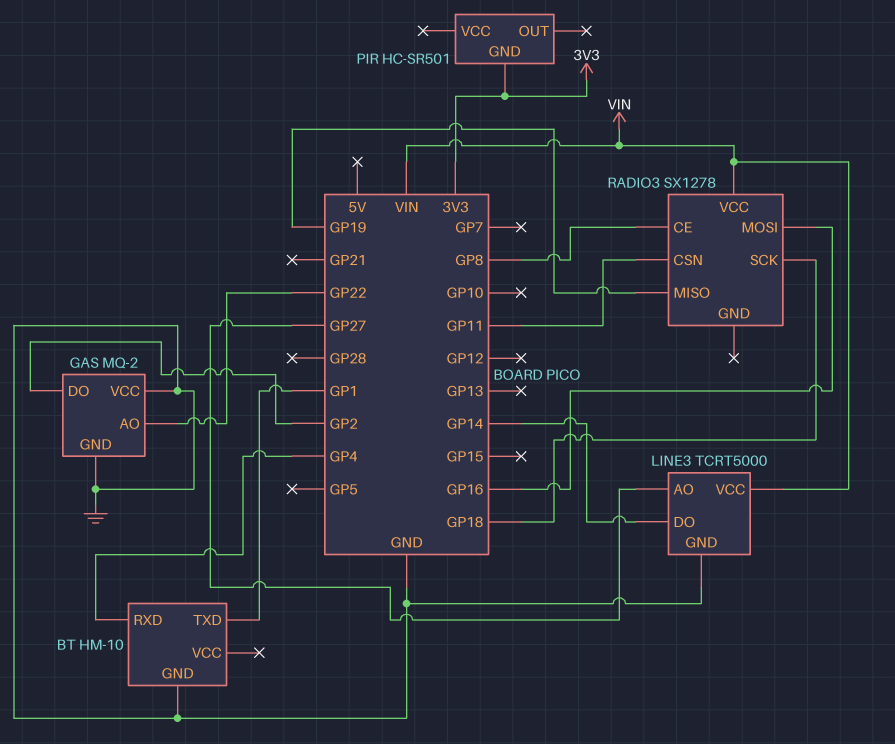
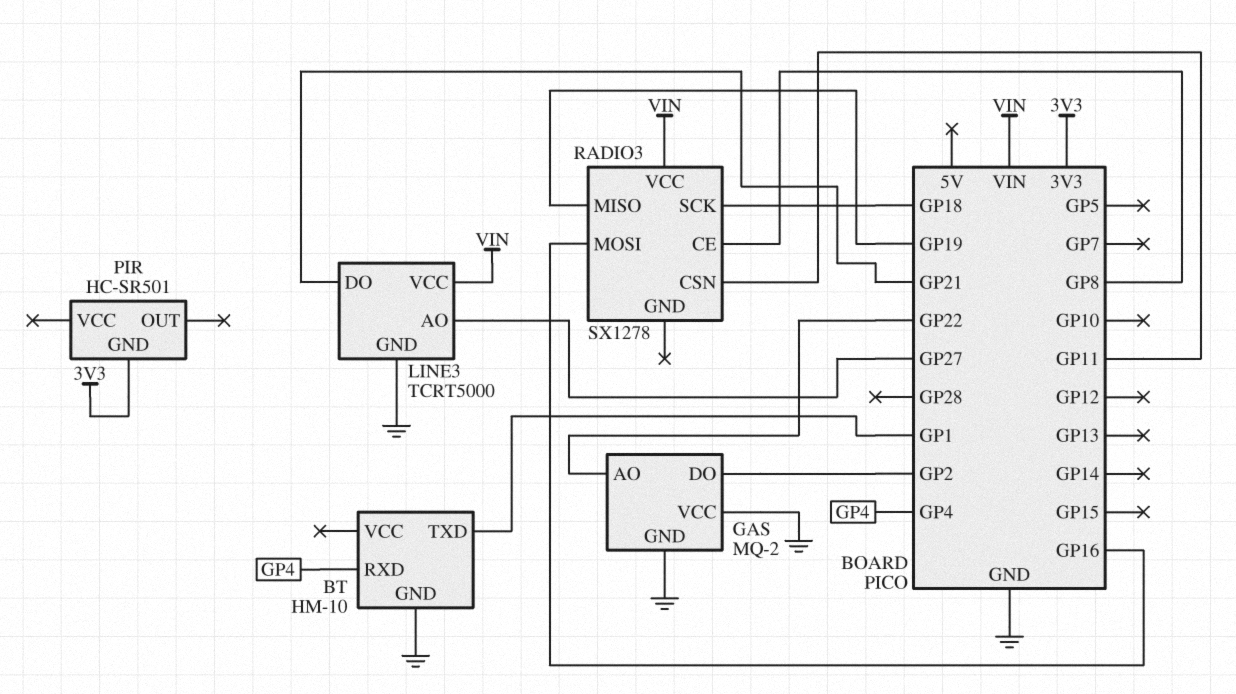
LINE3 pin DO: GP14 -> GP21

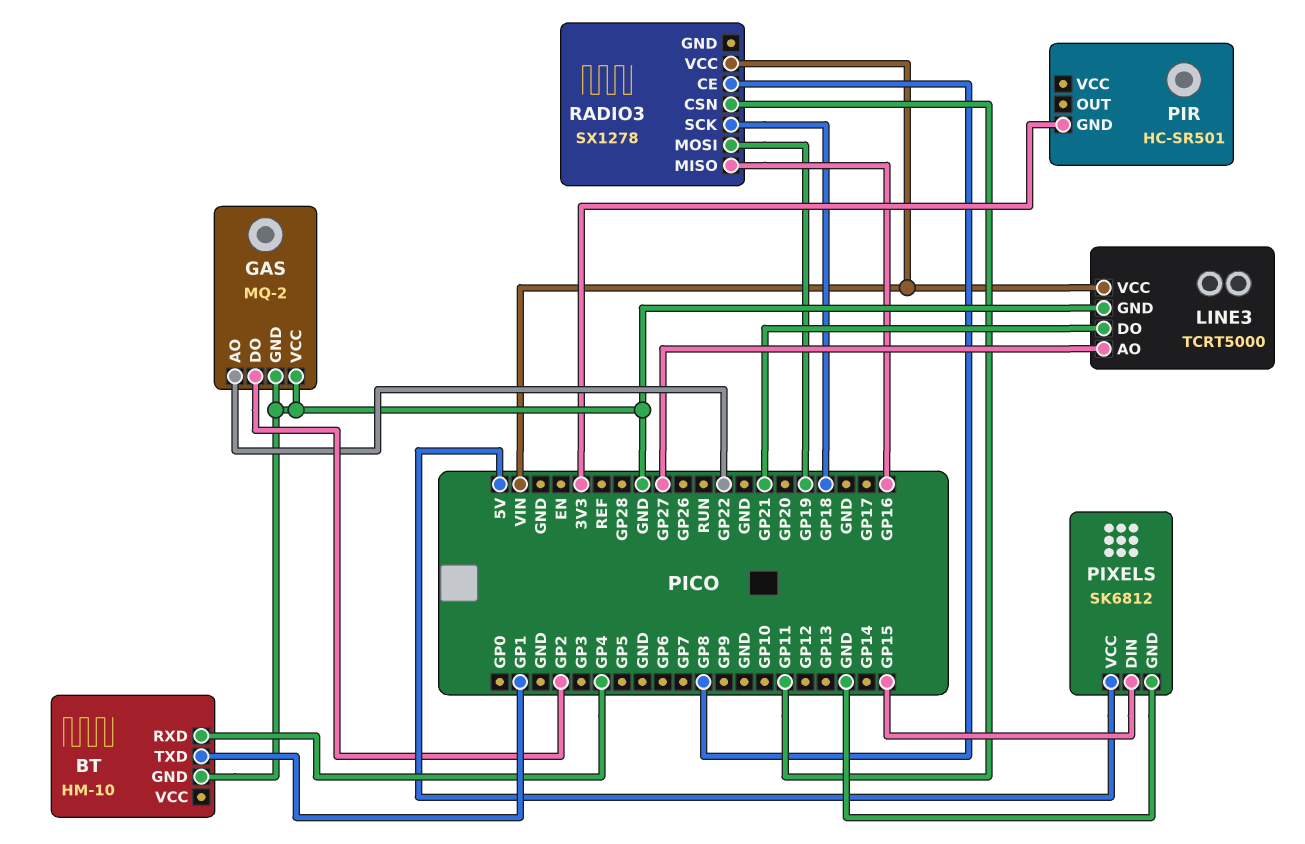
PIXELS: none -> SK6812
PIXELS pin DIN: none -> GP15
PIXELS pin GND: none -> GND
PIXELS pin VCC: none -> 5V
RADIO3 pin MISO: GP19 -> GP16
RADIO3 pin MOSI: GP16 -> GP19

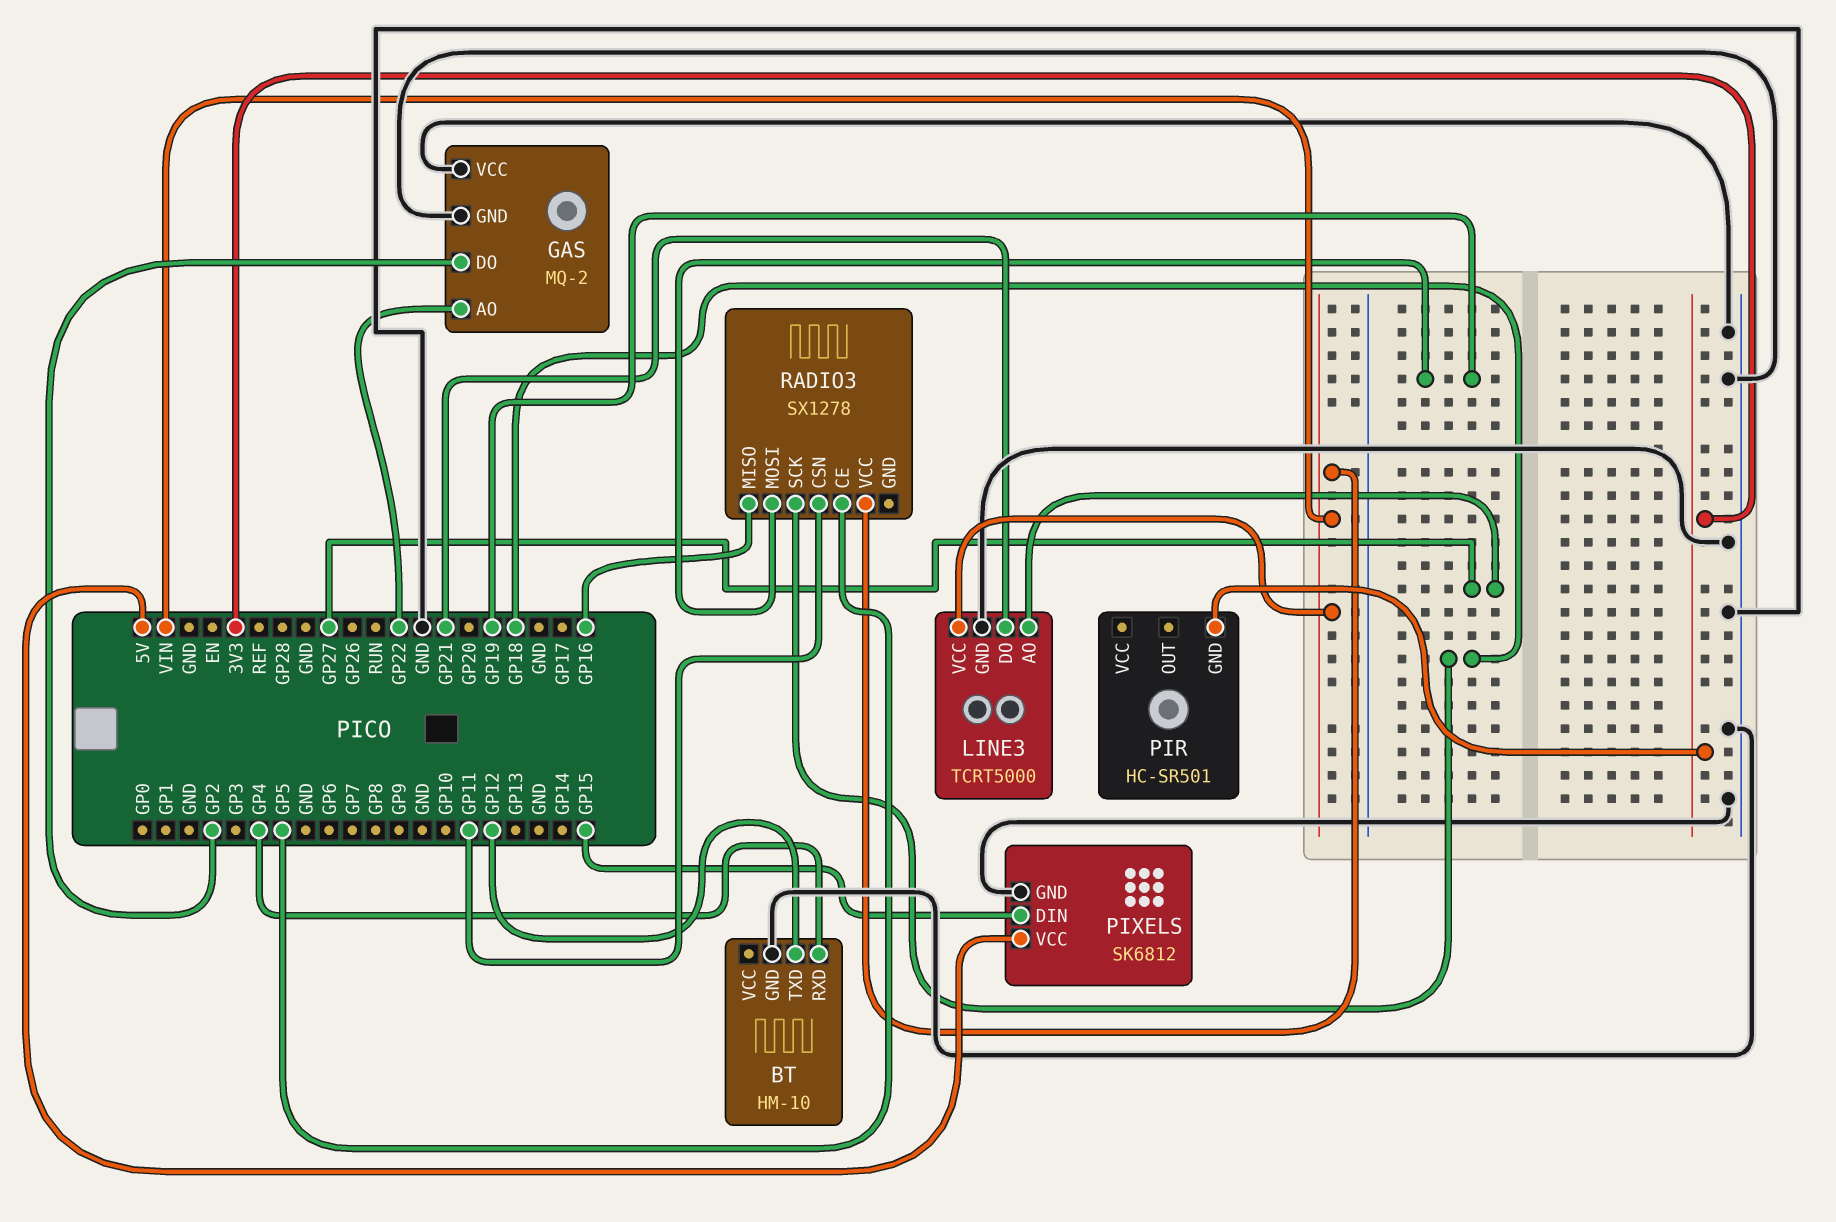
BT pin TXD: GP1 -> GP12
RADIO3 pin CE: GP8 -> GP5

